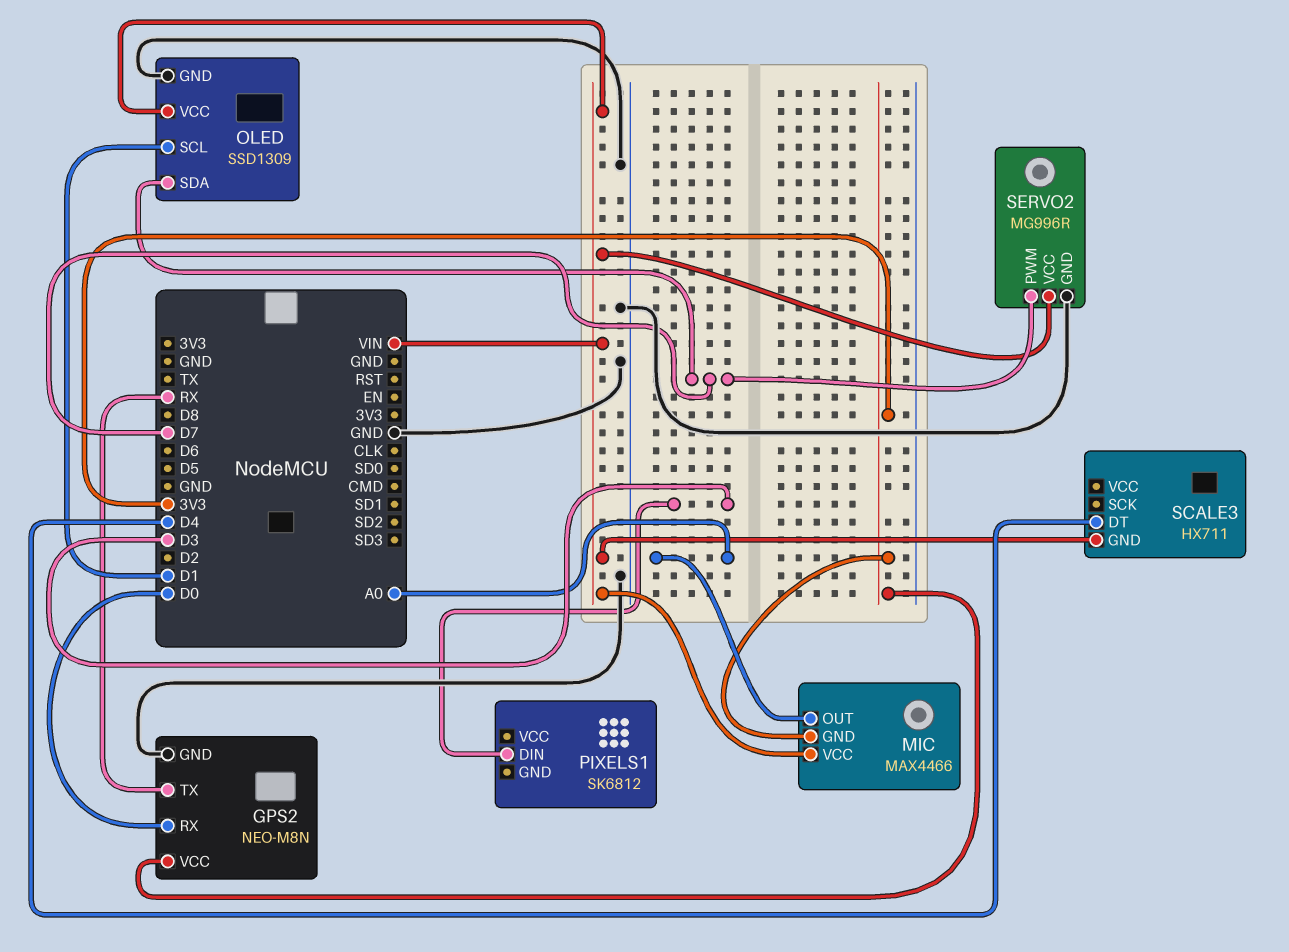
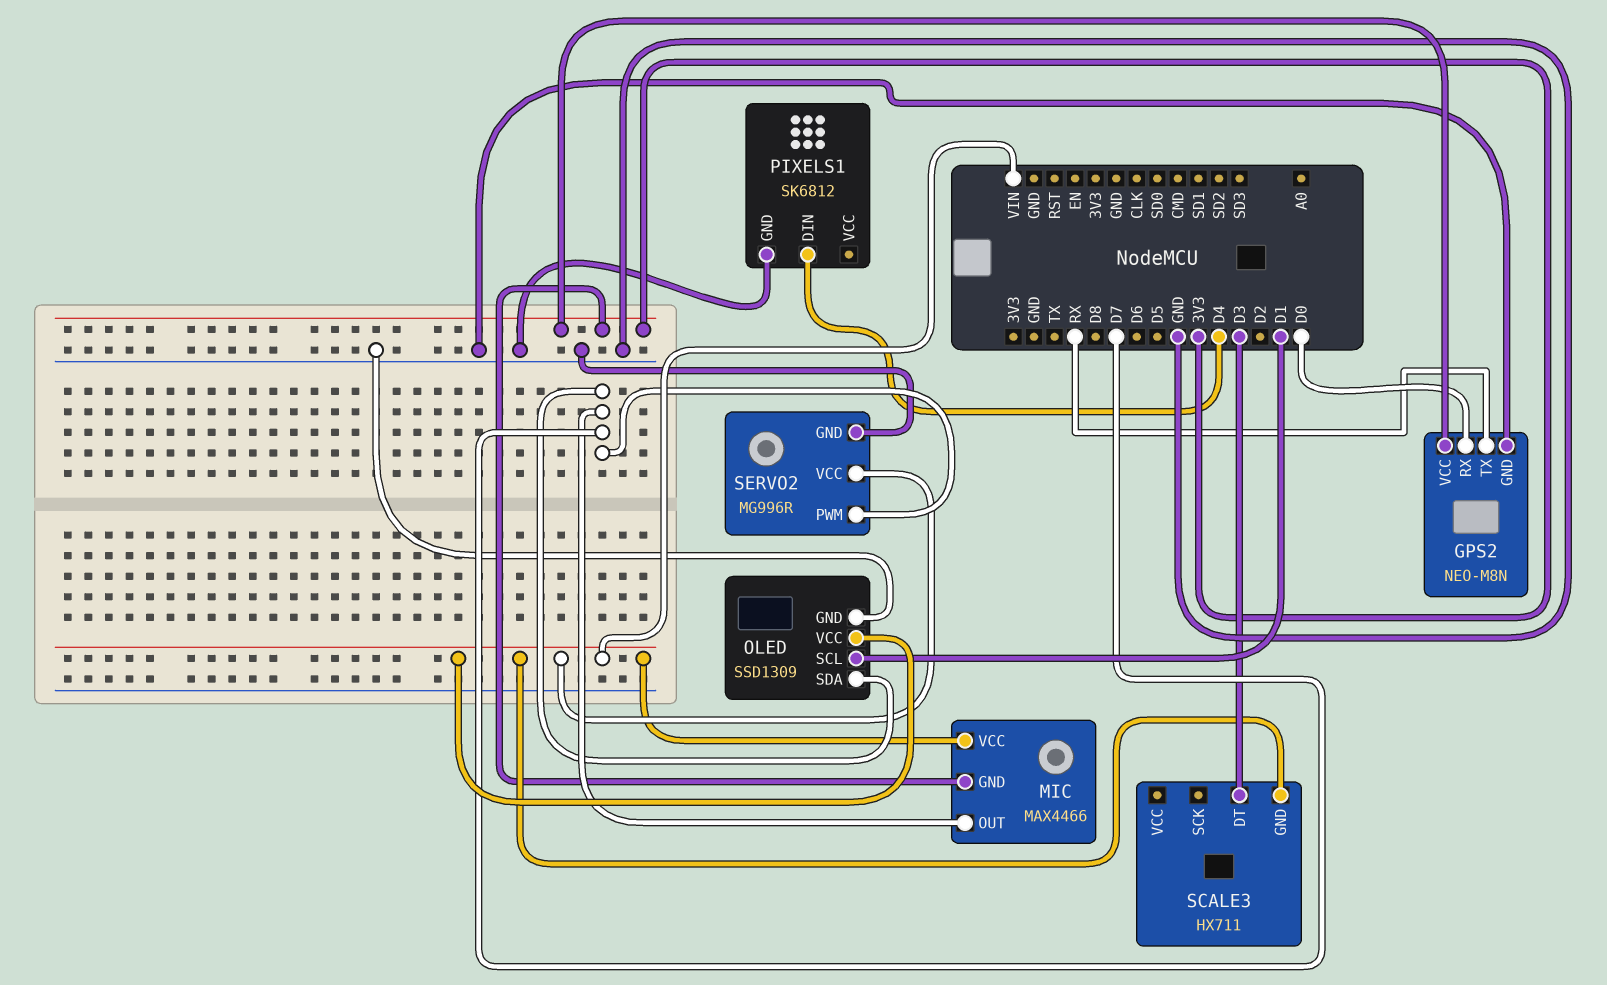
MIC pin OUT: A0 -> D7
PIXELS1 pin DIN: D3 -> D4
PIXELS1 pin GND: none -> GND
SCALE3 pin DT: D4 -> D3

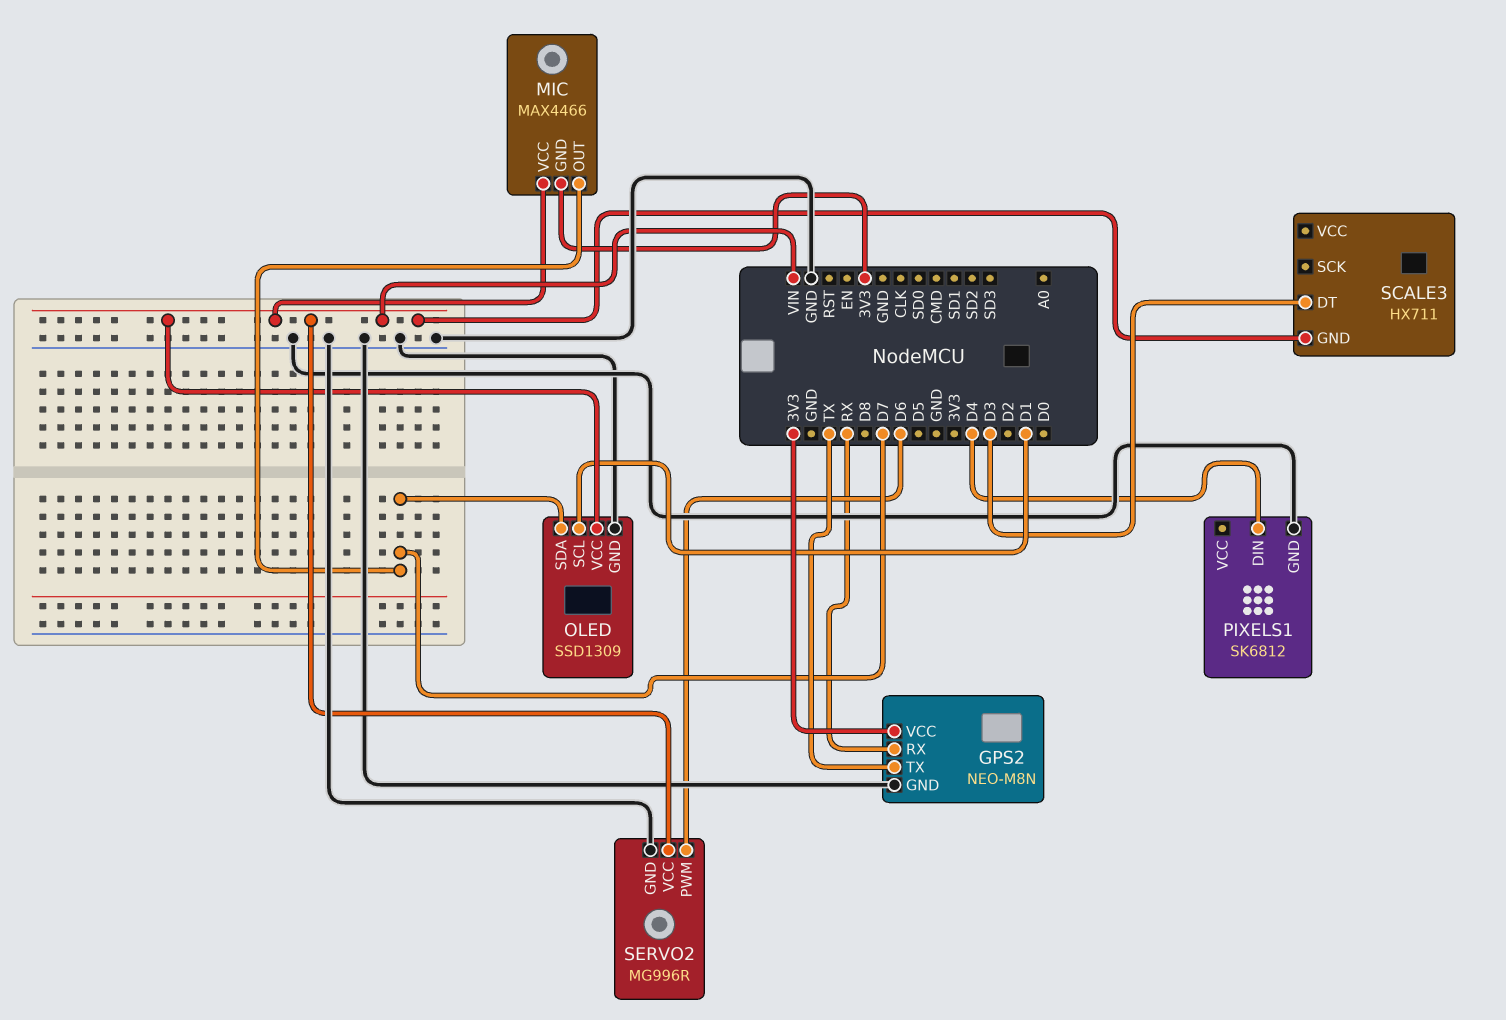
GPS2 pin RX: D0 -> RX
GPS2 pin TX: RX -> TX
SERVO2 pin PWM: D7 -> D6

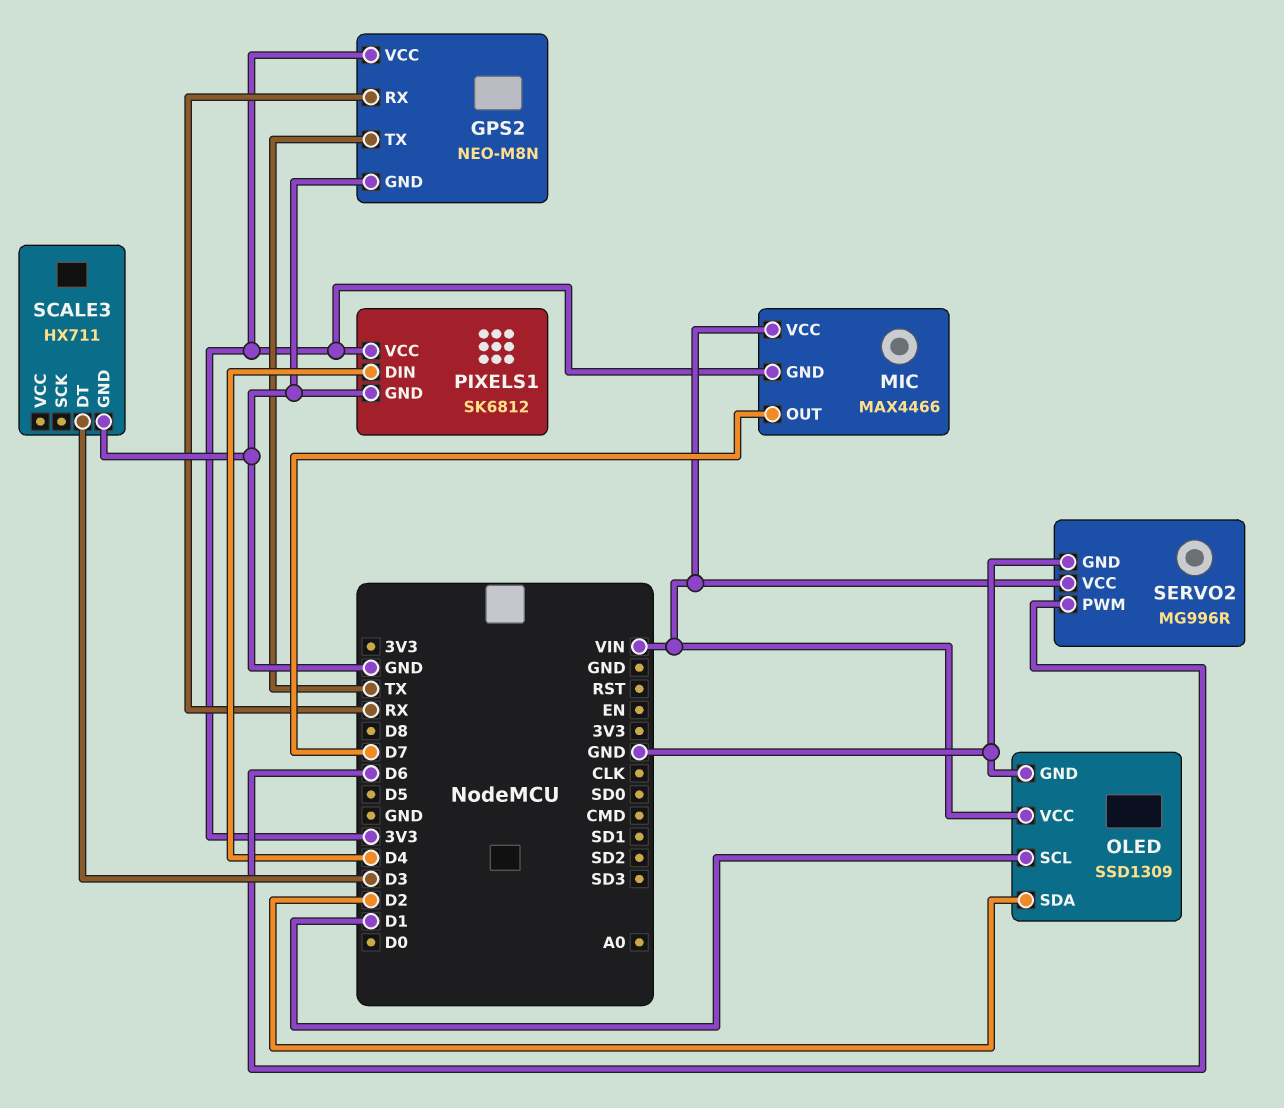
OLED pin SDA: D7 -> D2
PIXELS1 pin VCC: none -> 3V3
SCALE3 pin GND: VIN -> GND

